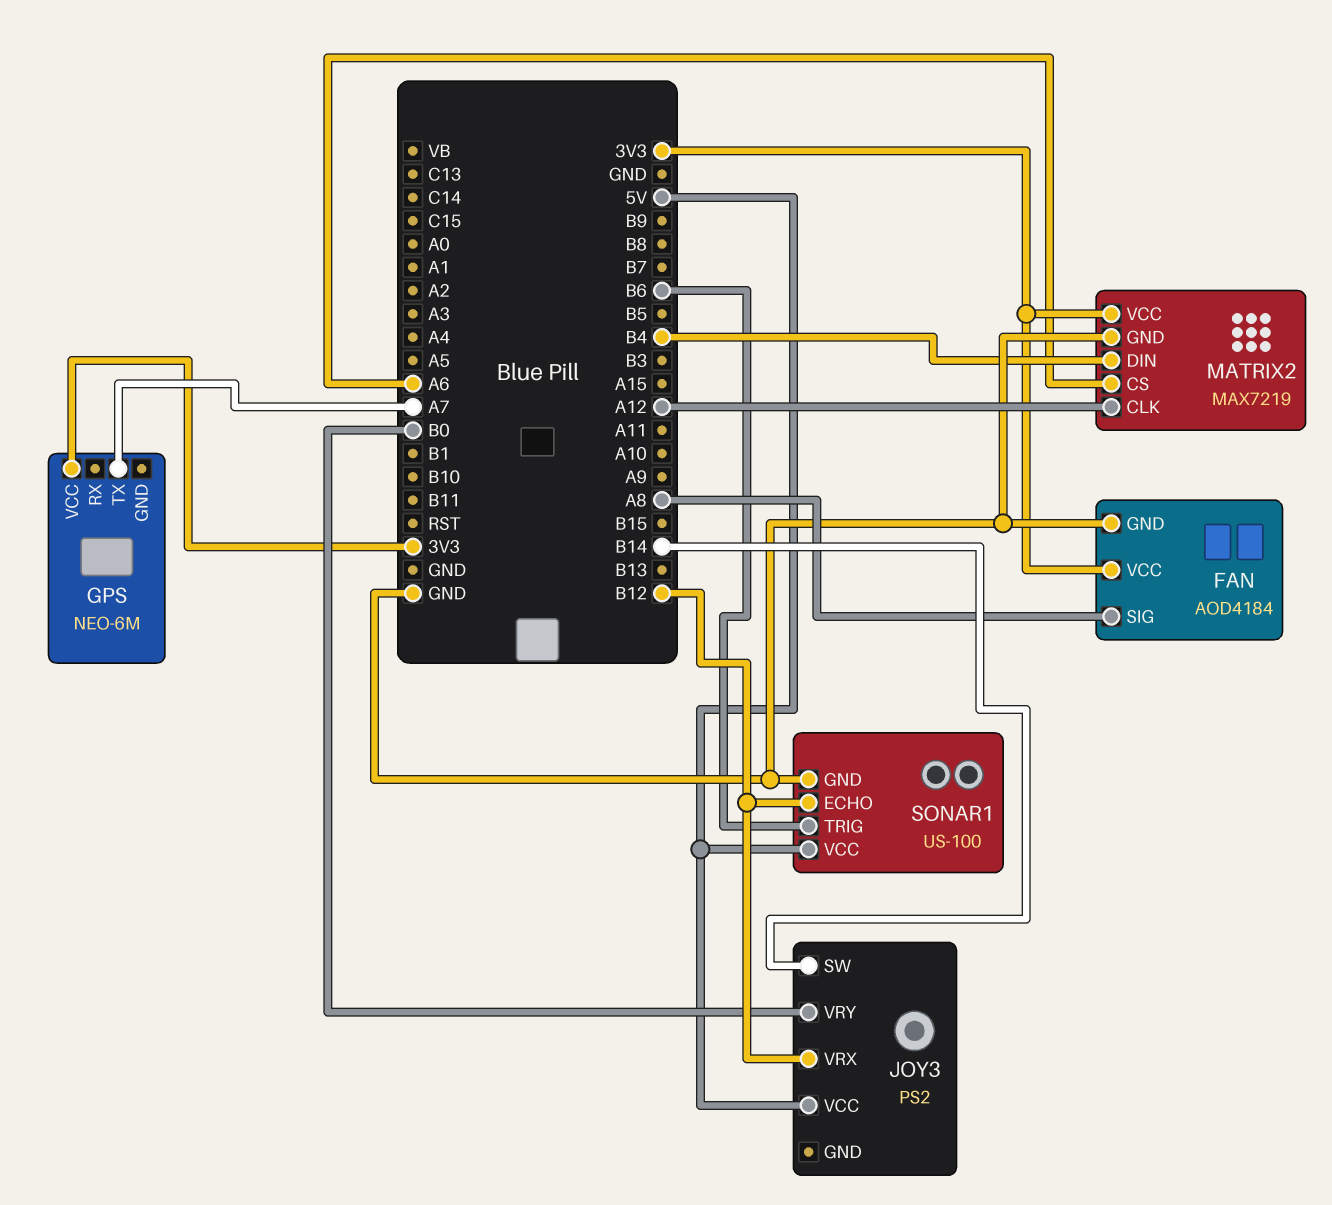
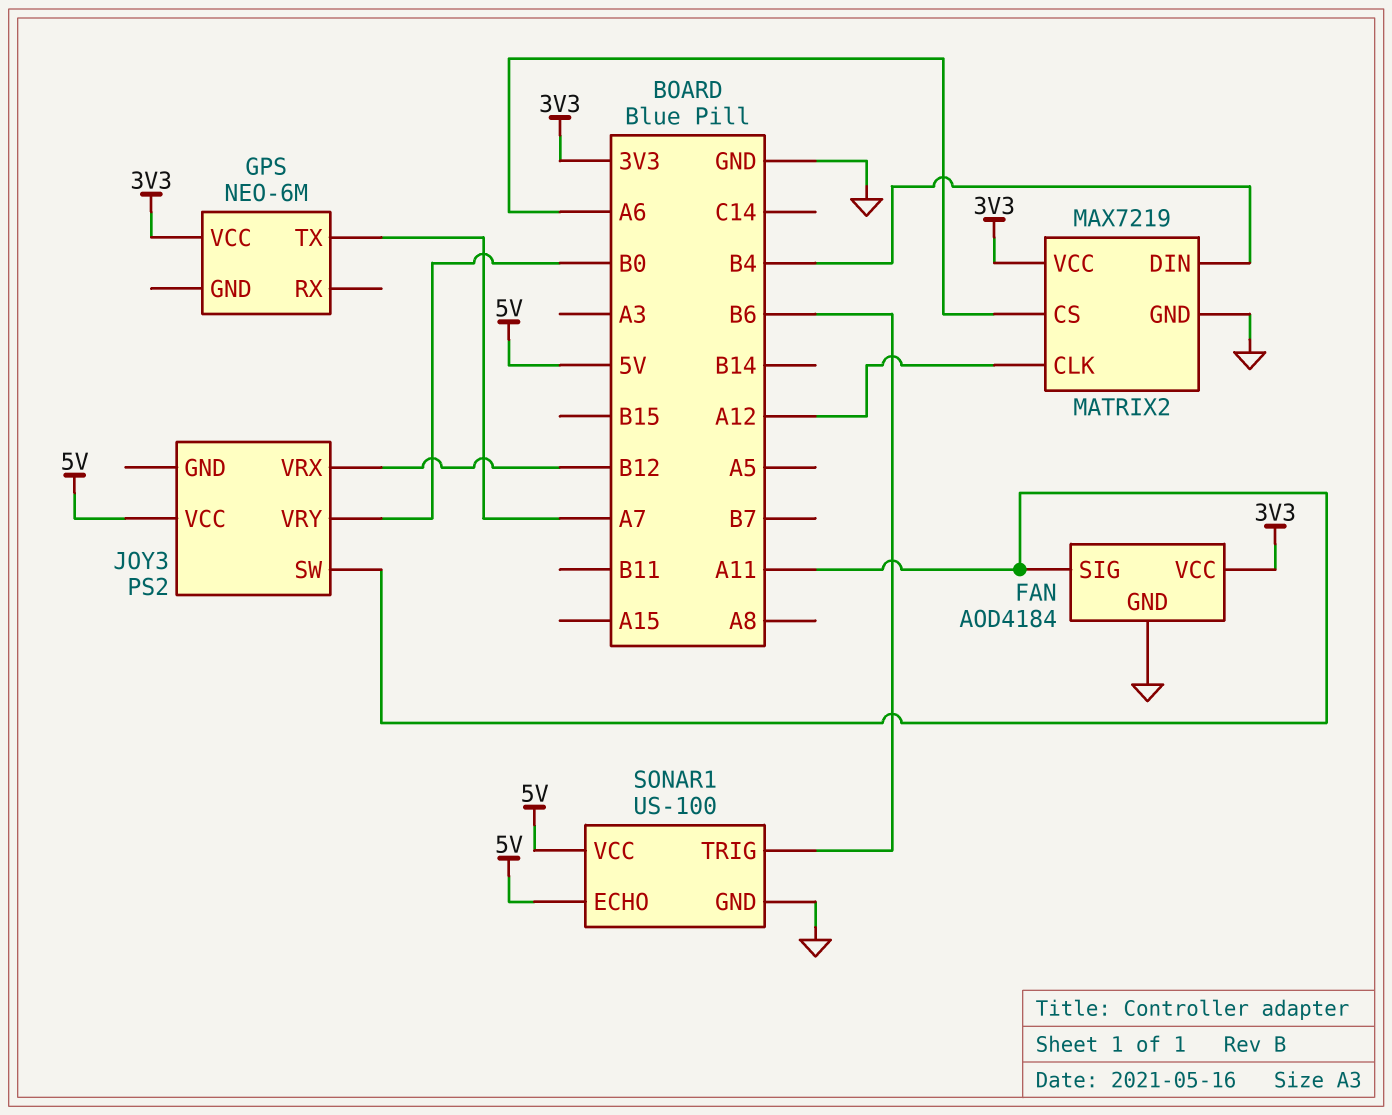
FAN pin SIG: A8 -> A11
JOY3 pin SW: B14 -> A11
SONAR1 pin ECHO: B12 -> 5V

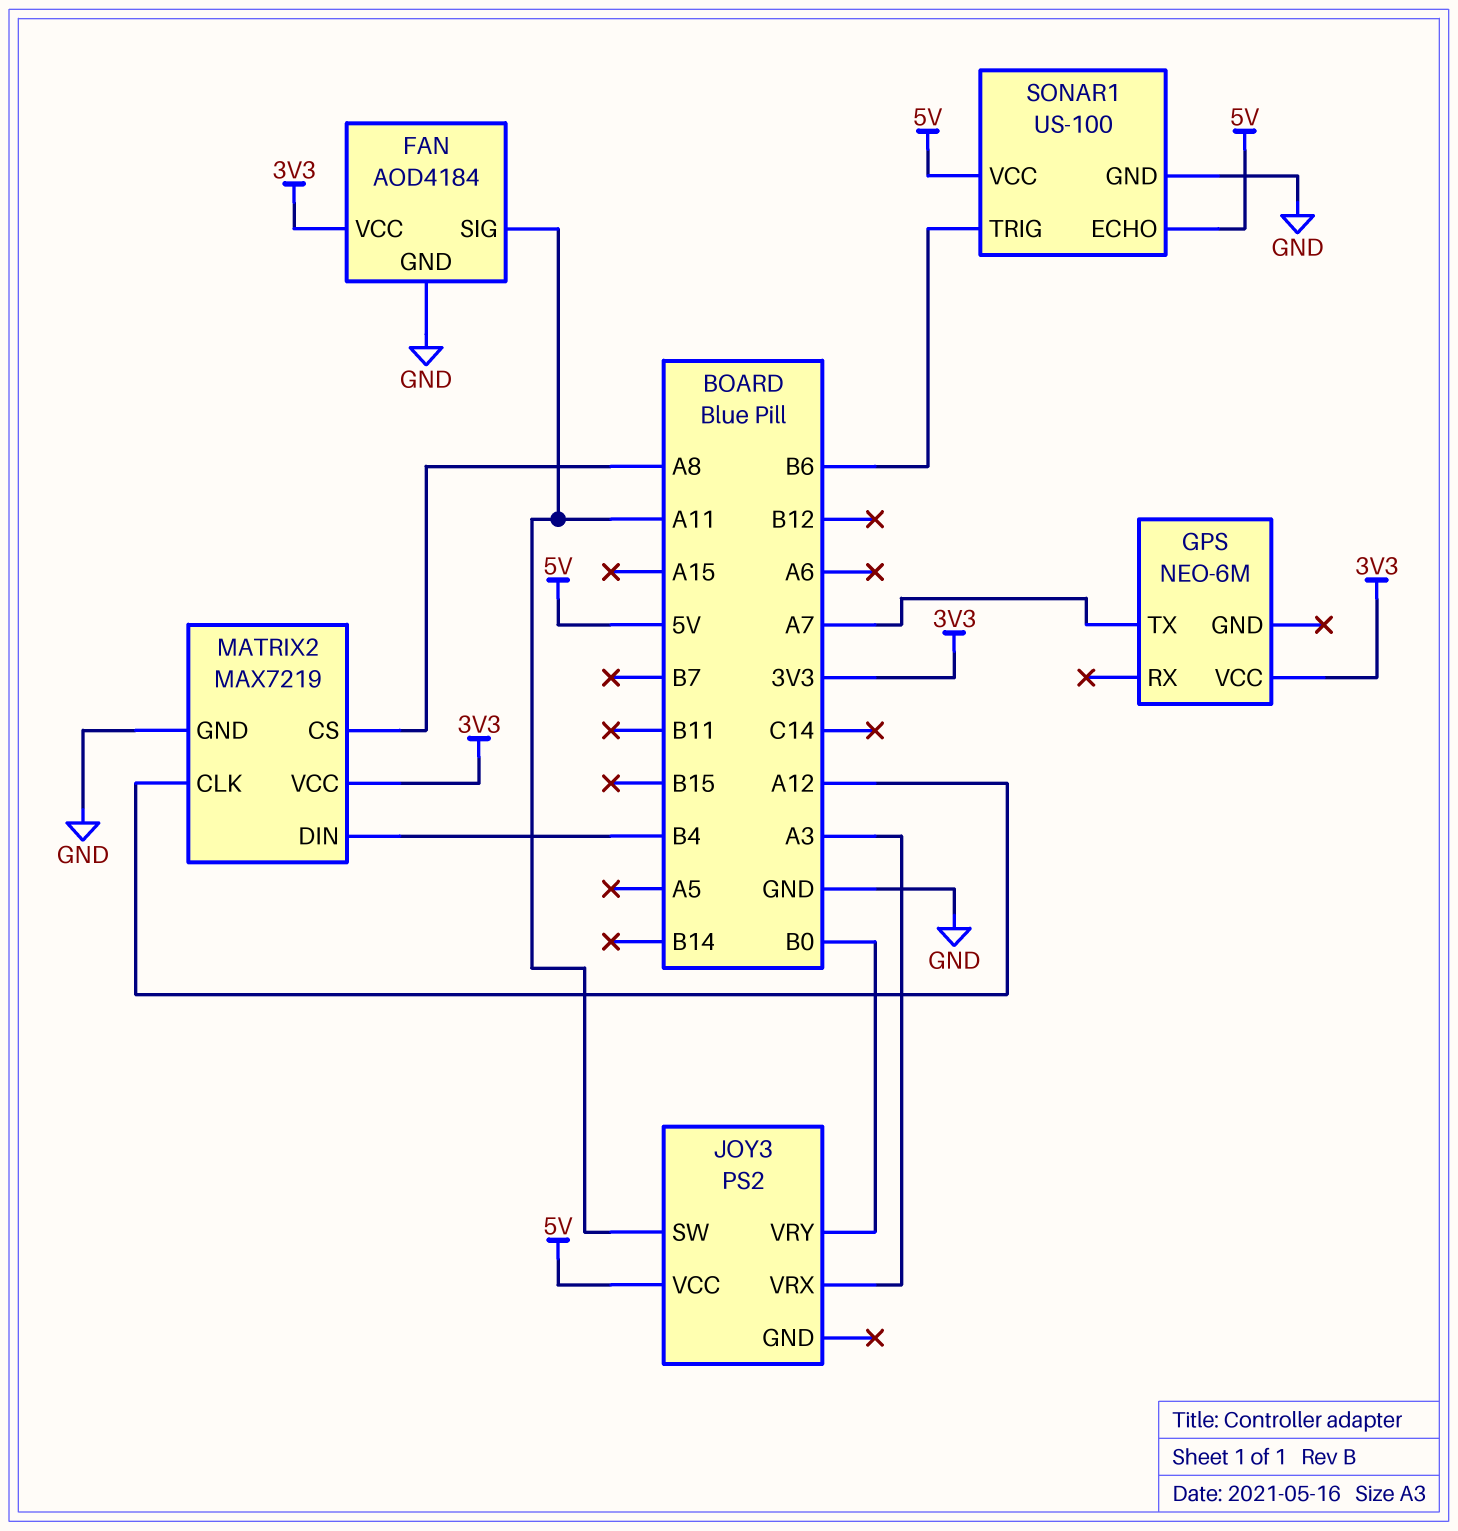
JOY3 pin VRX: B12 -> A3
MATRIX2 pin CS: A6 -> A8

